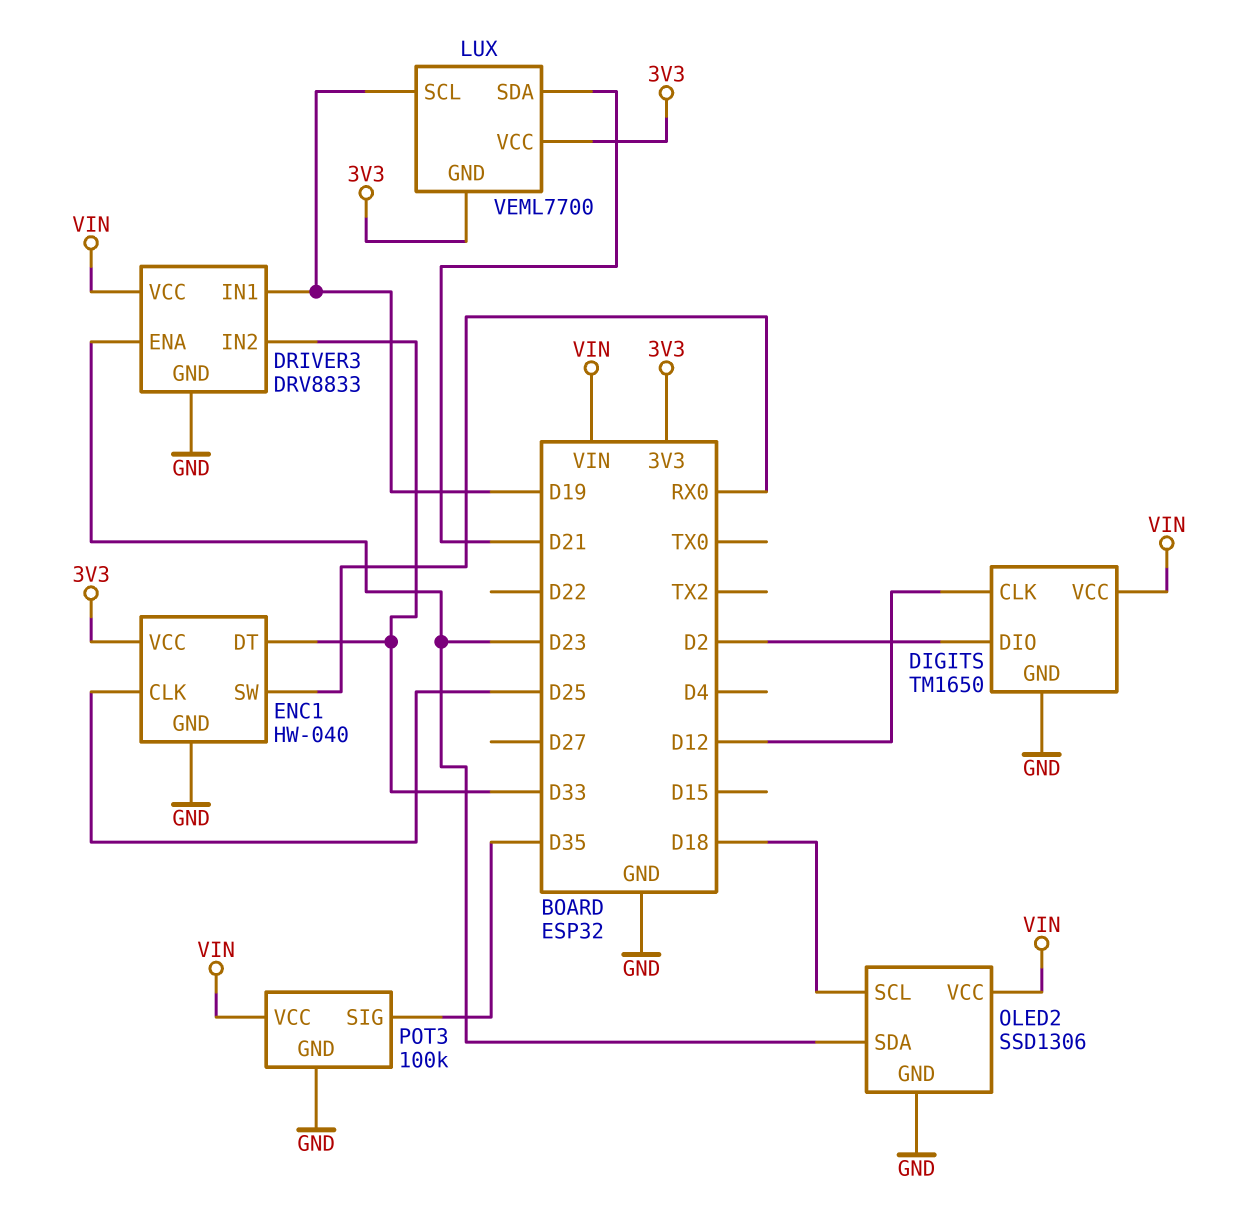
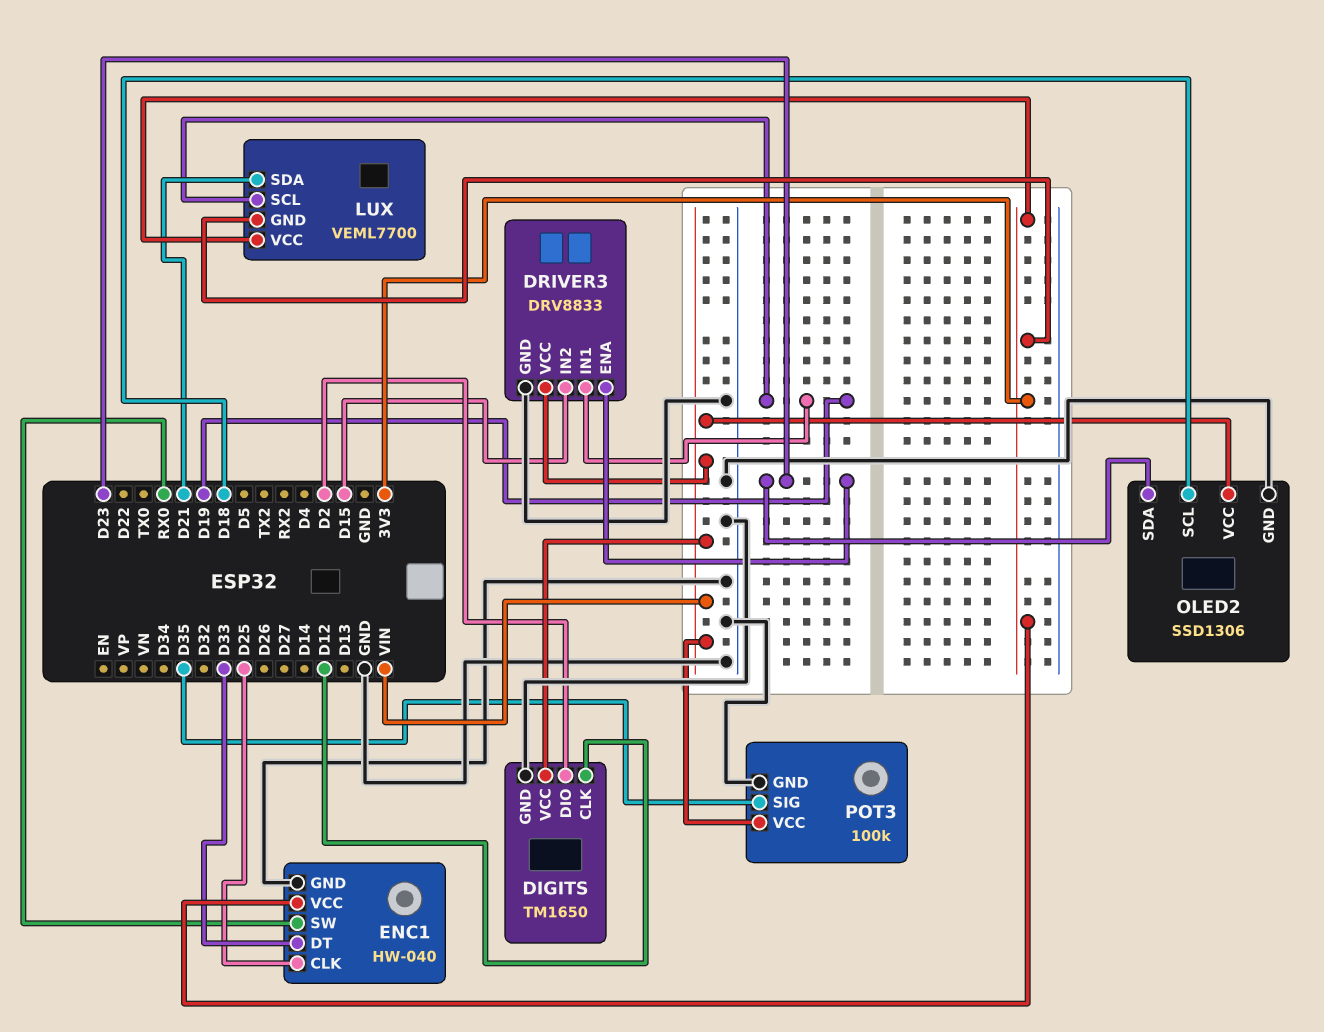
DRIVER3 pin IN2: D33 -> D15

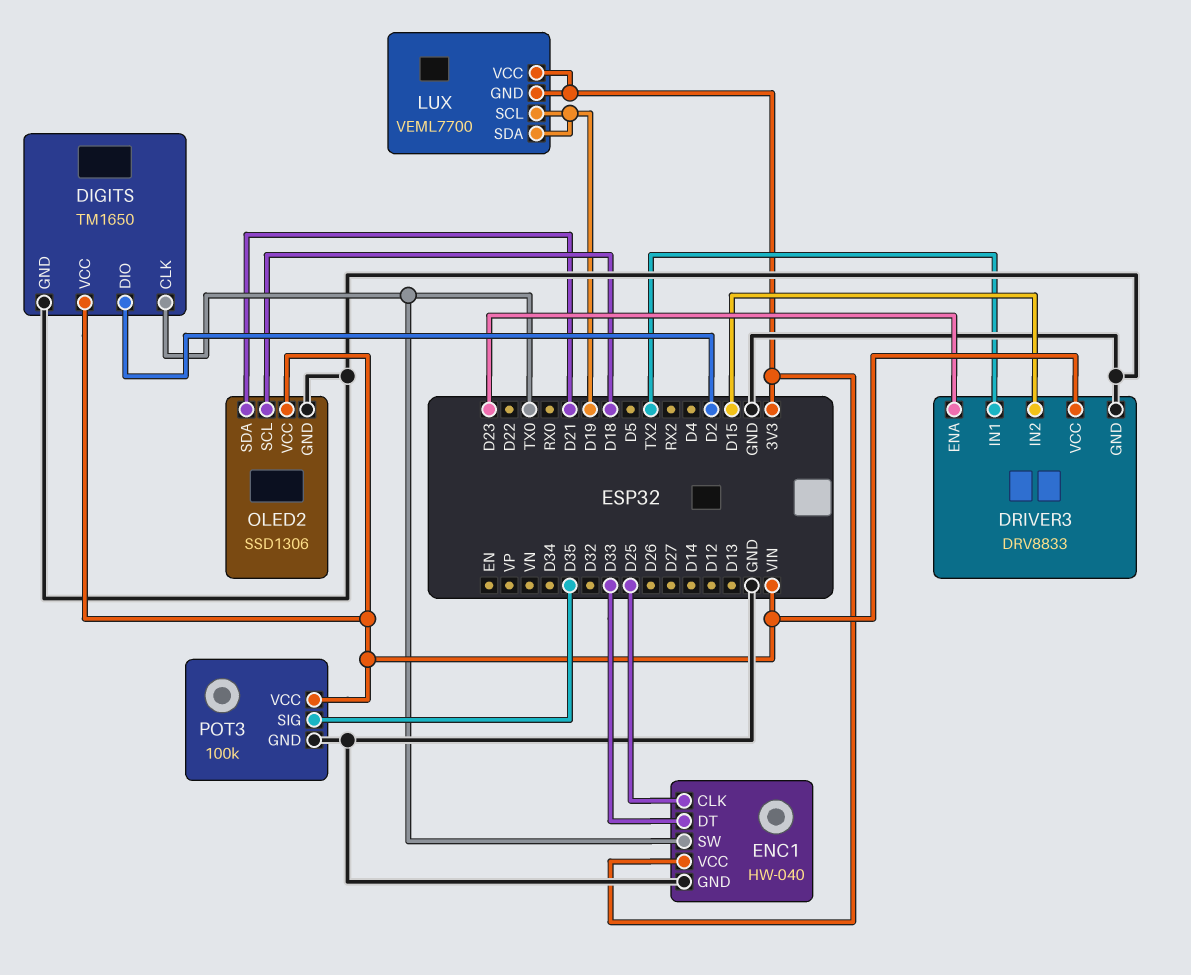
DIGITS pin CLK: D12 -> TX0
DRIVER3 pin IN1: D19 -> TX2
ENC1 pin SW: RX0 -> TX0
LUX pin SDA: D21 -> D19
OLED2 pin SDA: D23 -> D21

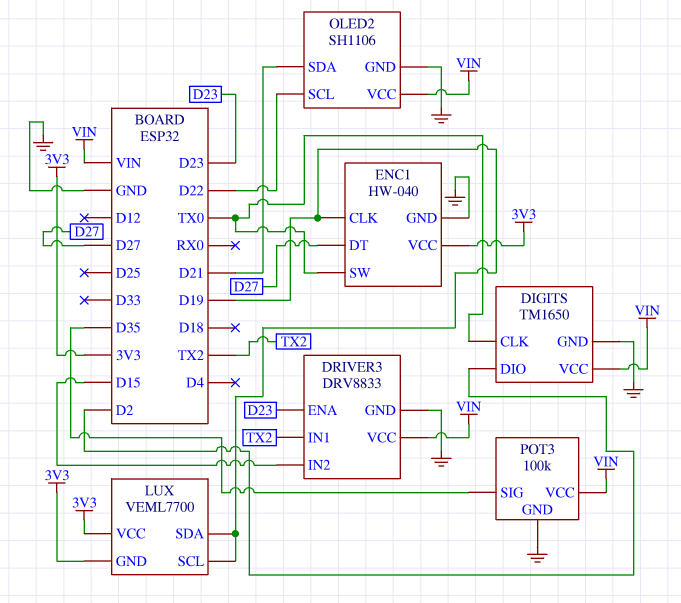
ENC1 pin CLK: D25 -> D19
ENC1 pin DT: D33 -> D27
OLED2: SSD1306 -> SH1106
OLED2 pin SCL: D18 -> D22

